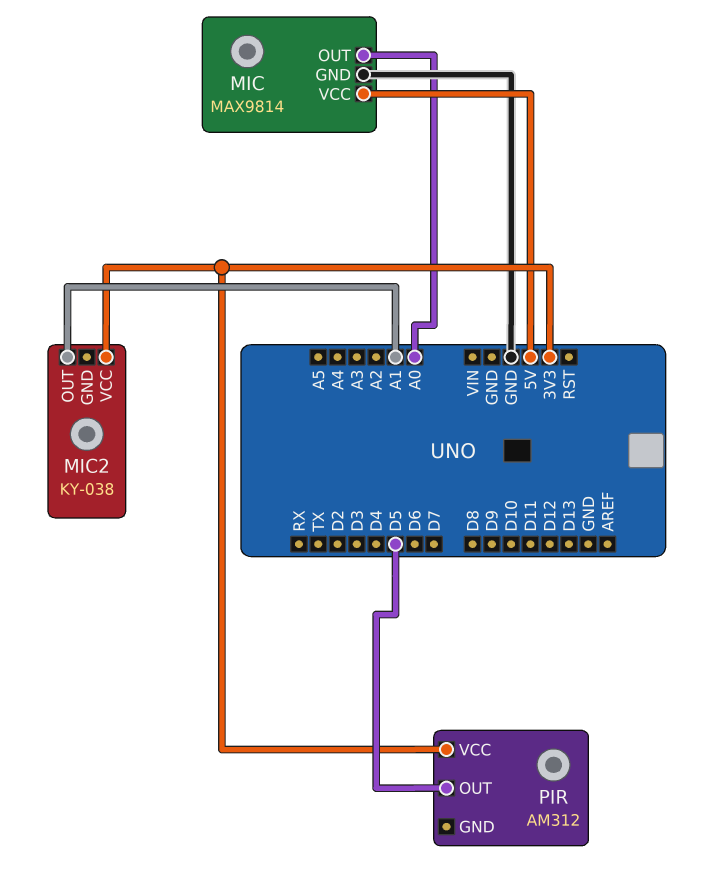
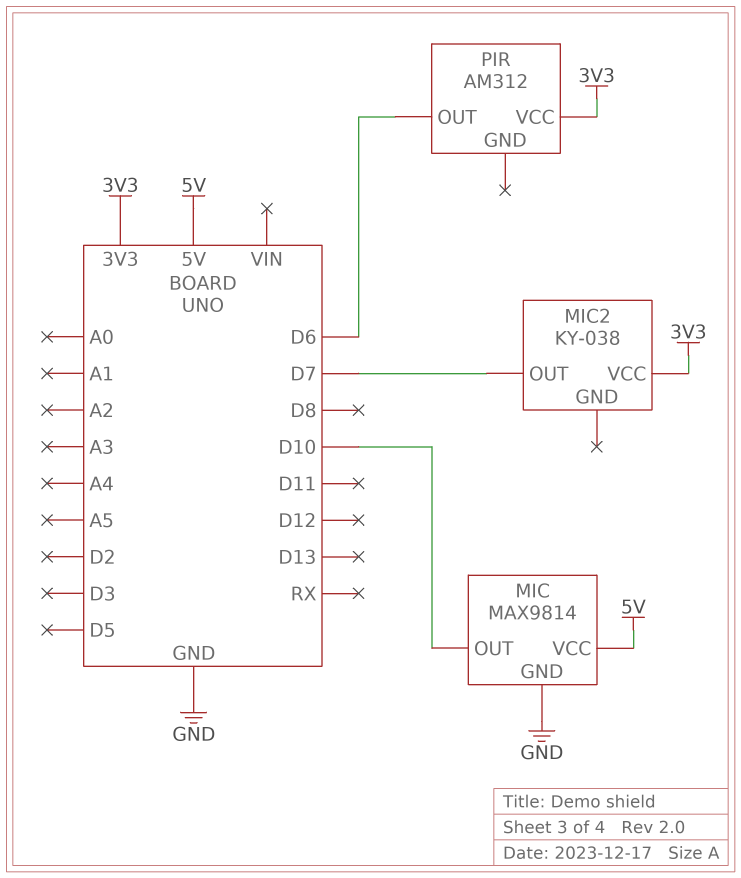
MIC pin OUT: A0 -> D10
MIC2 pin OUT: A1 -> D7
PIR pin OUT: D5 -> D6

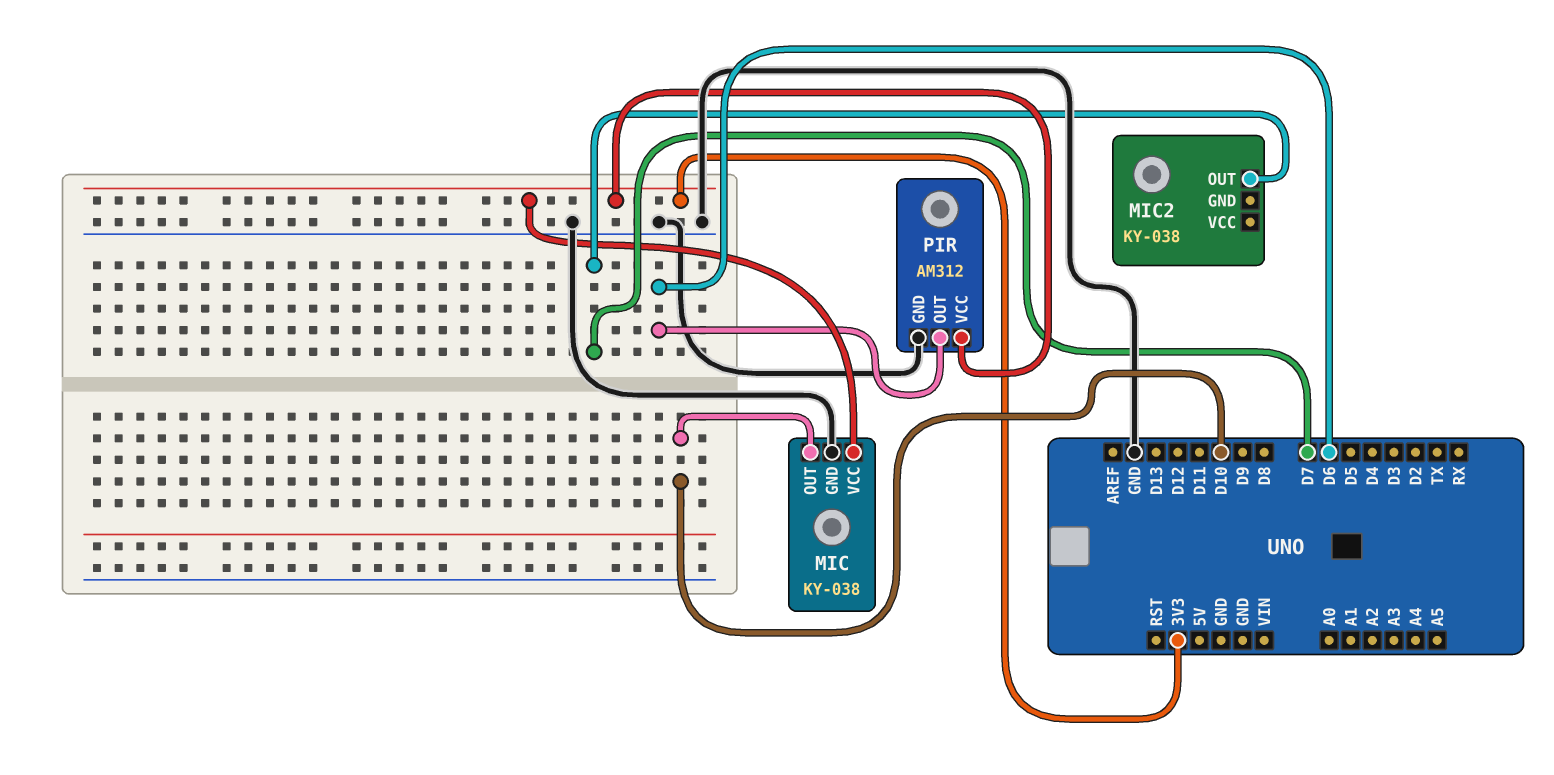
MIC: MAX9814 -> KY-038
MIC pin VCC: 5V -> 3V3
MIC2 pin VCC: 3V3 -> none
PIR pin GND: none -> GND

